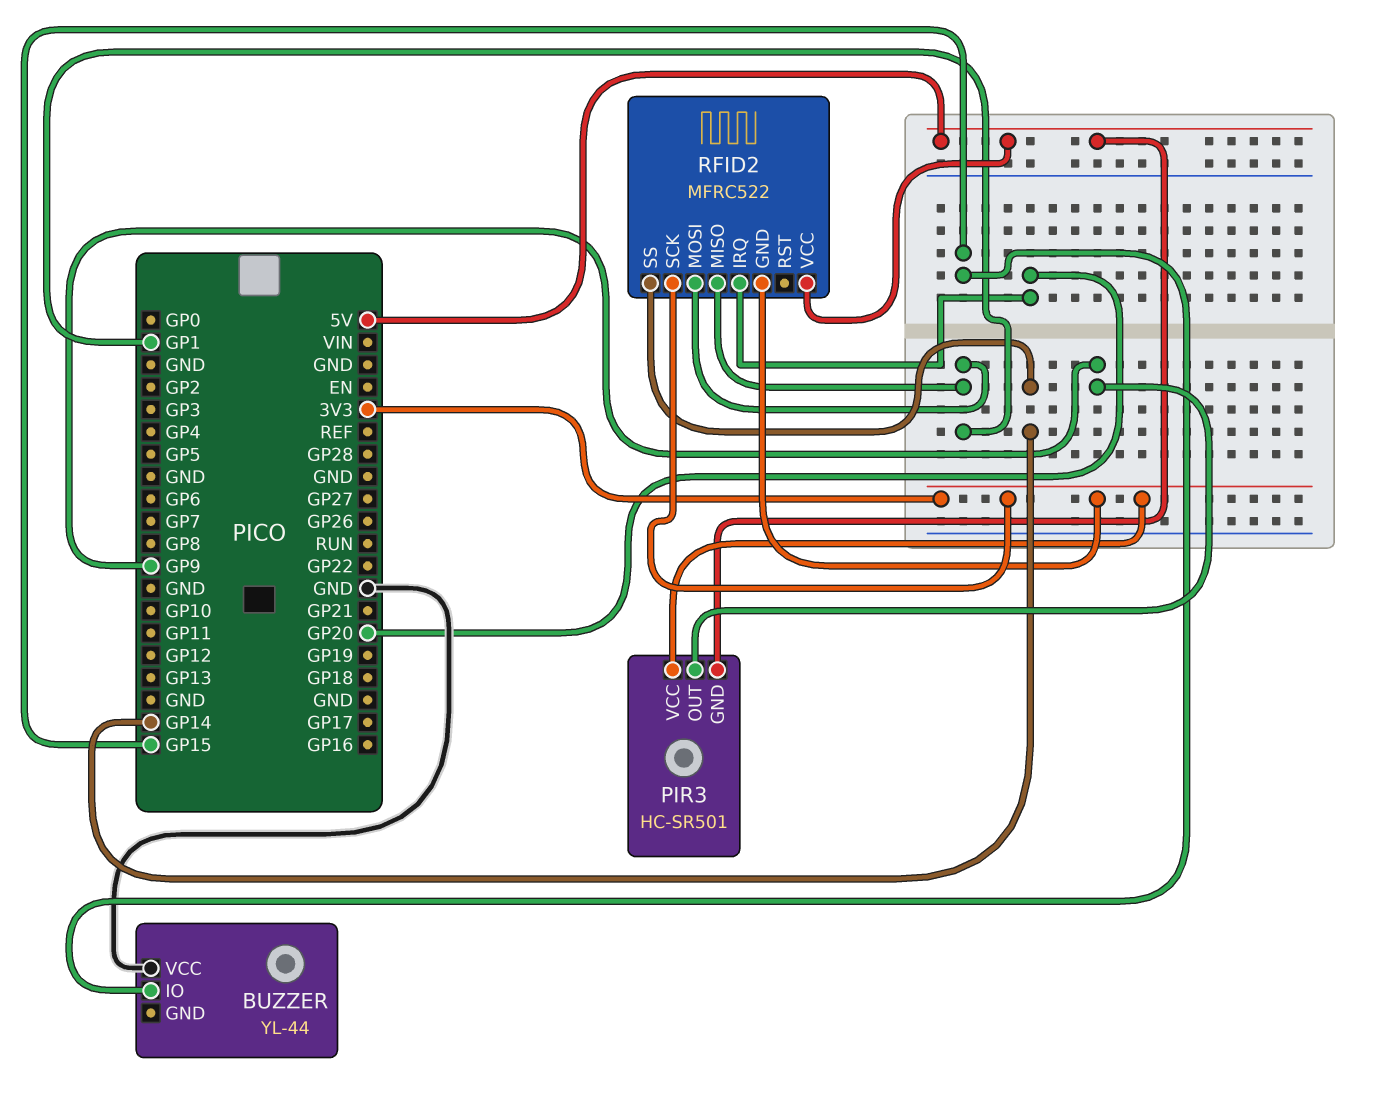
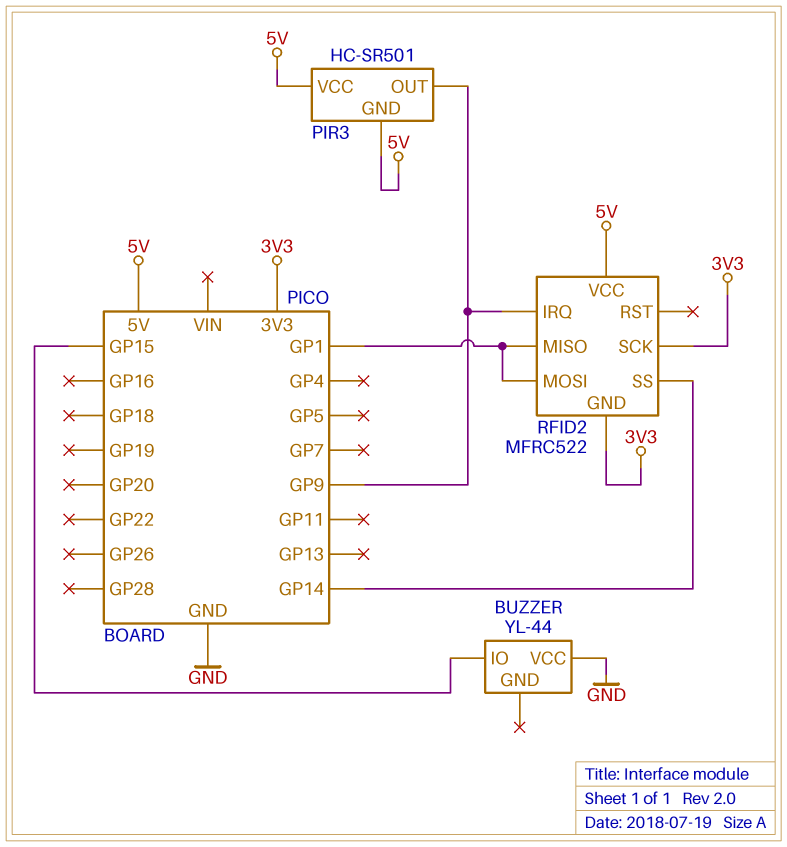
PIR3 pin VCC: 3V3 -> 5V
RFID2 pin IRQ: GP20 -> GP9

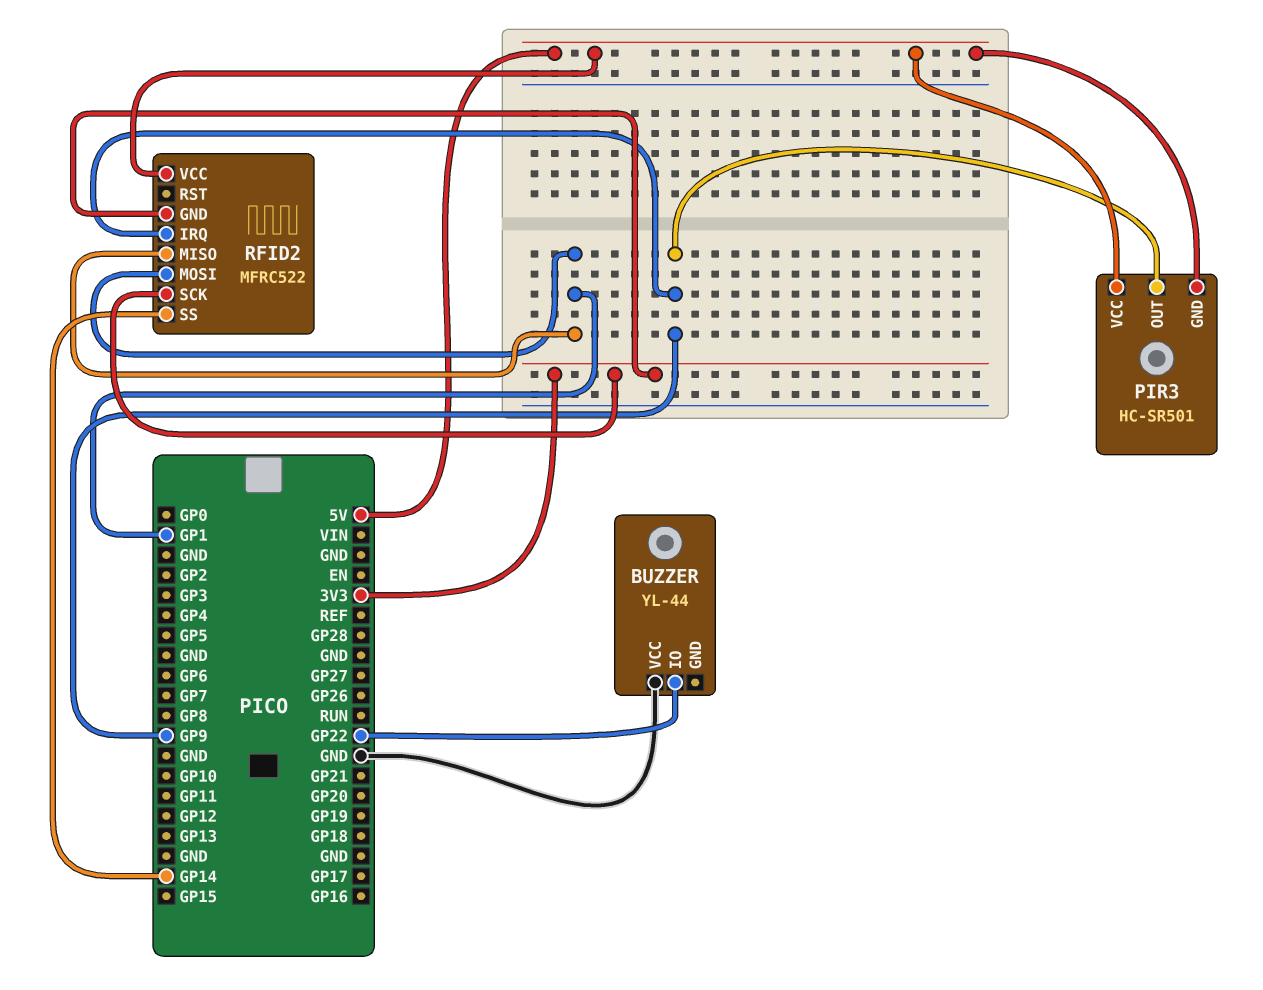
BUZZER pin IO: GP15 -> GP22

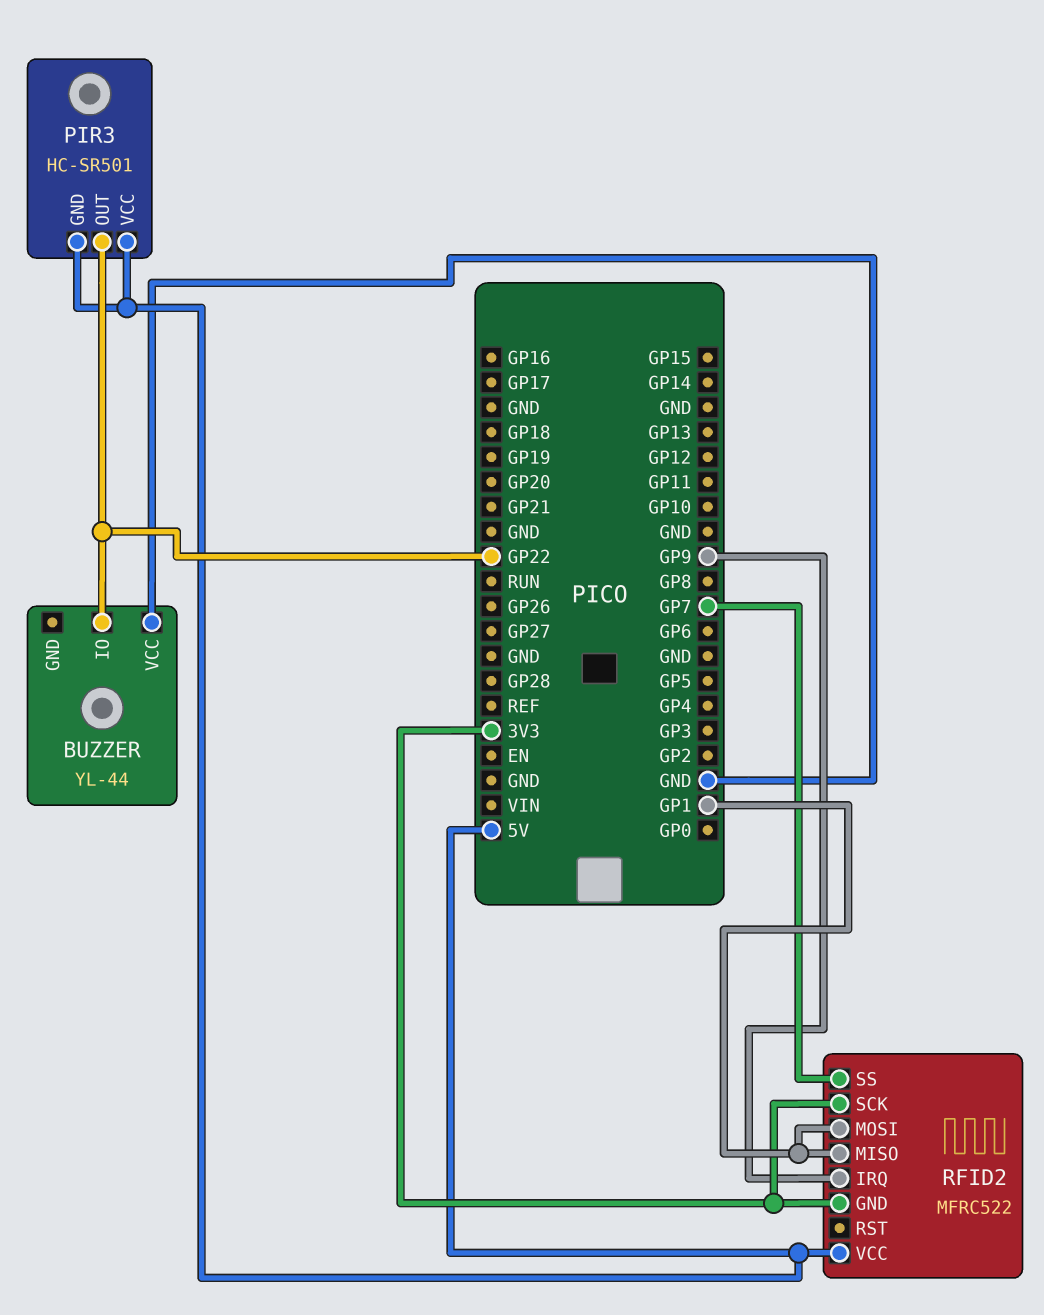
PIR3 pin OUT: GP9 -> GP22
RFID2 pin SS: GP14 -> GP7

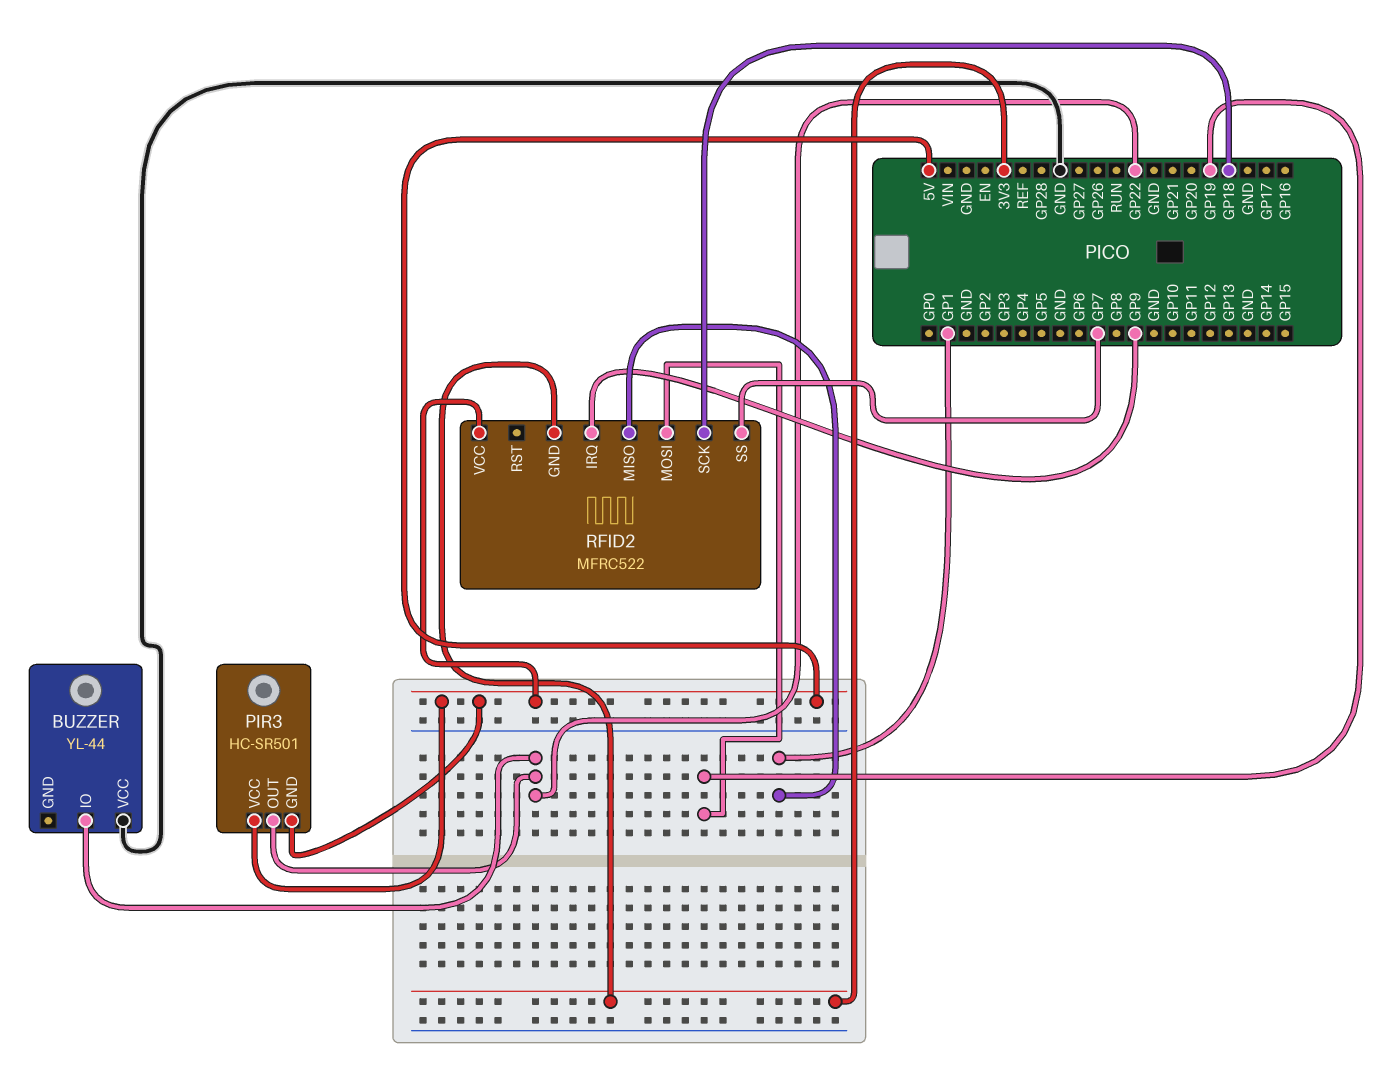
RFID2 pin MOSI: GP1 -> GP19
RFID2 pin SCK: 3V3 -> GP18

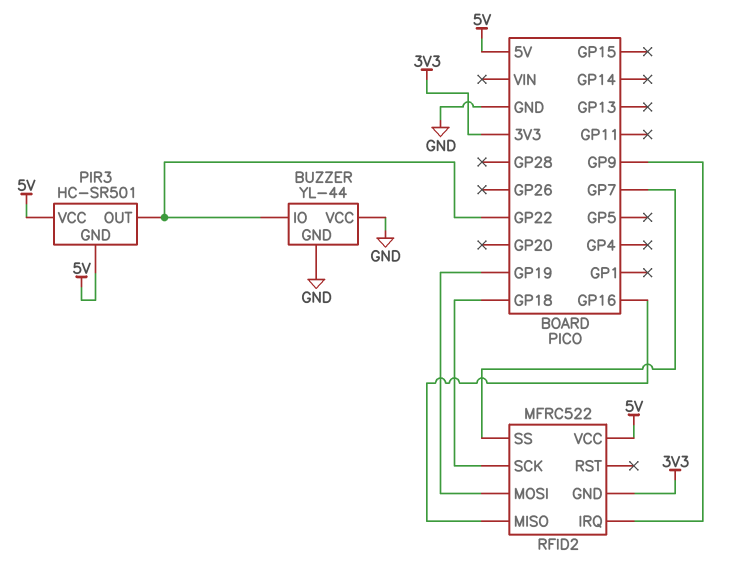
BUZZER pin GND: none -> GND
RFID2 pin MISO: GP1 -> GP16

